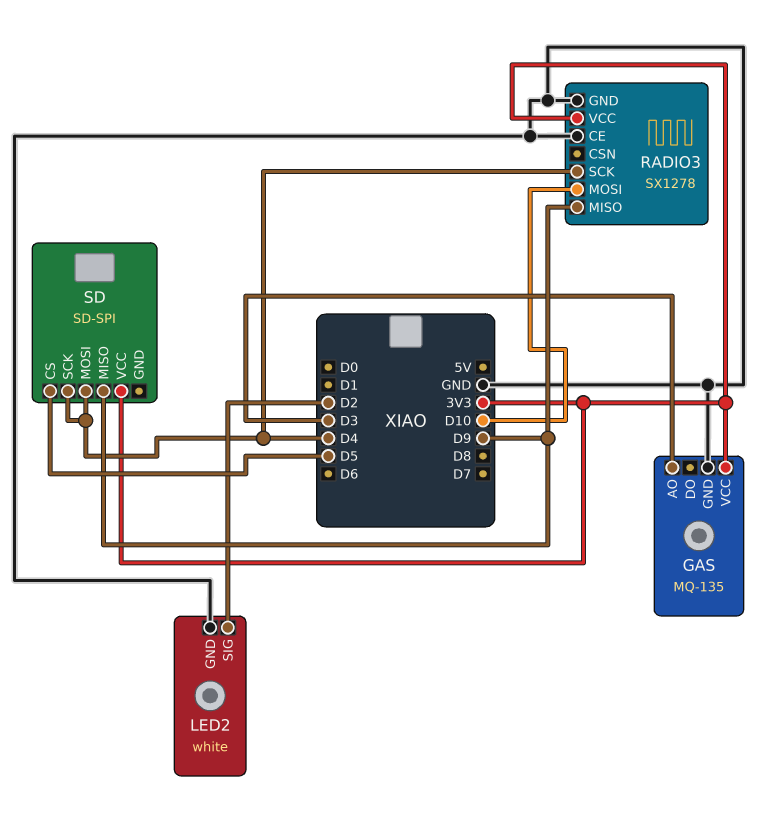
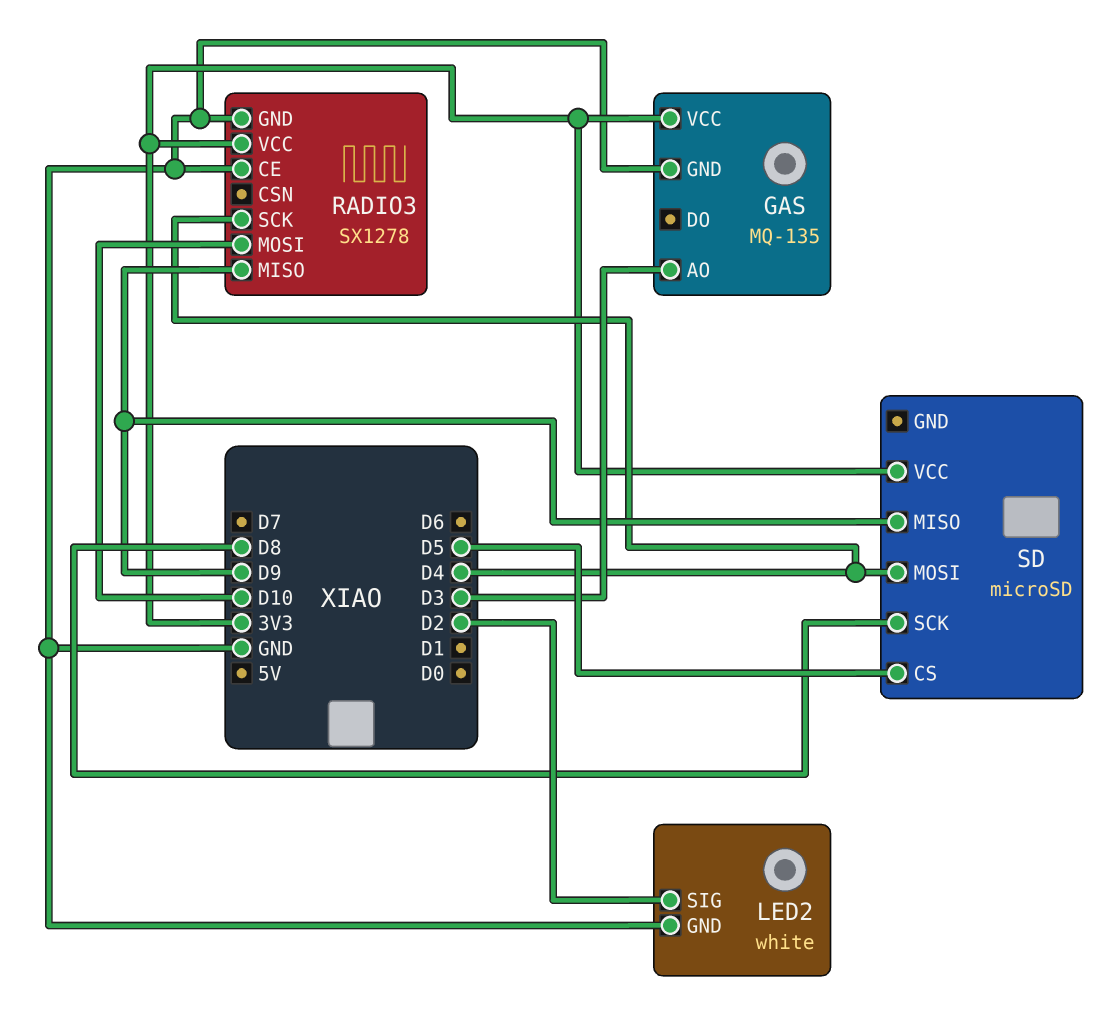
SD: SD-SPI -> microSD
SD pin SCK: D4 -> D8

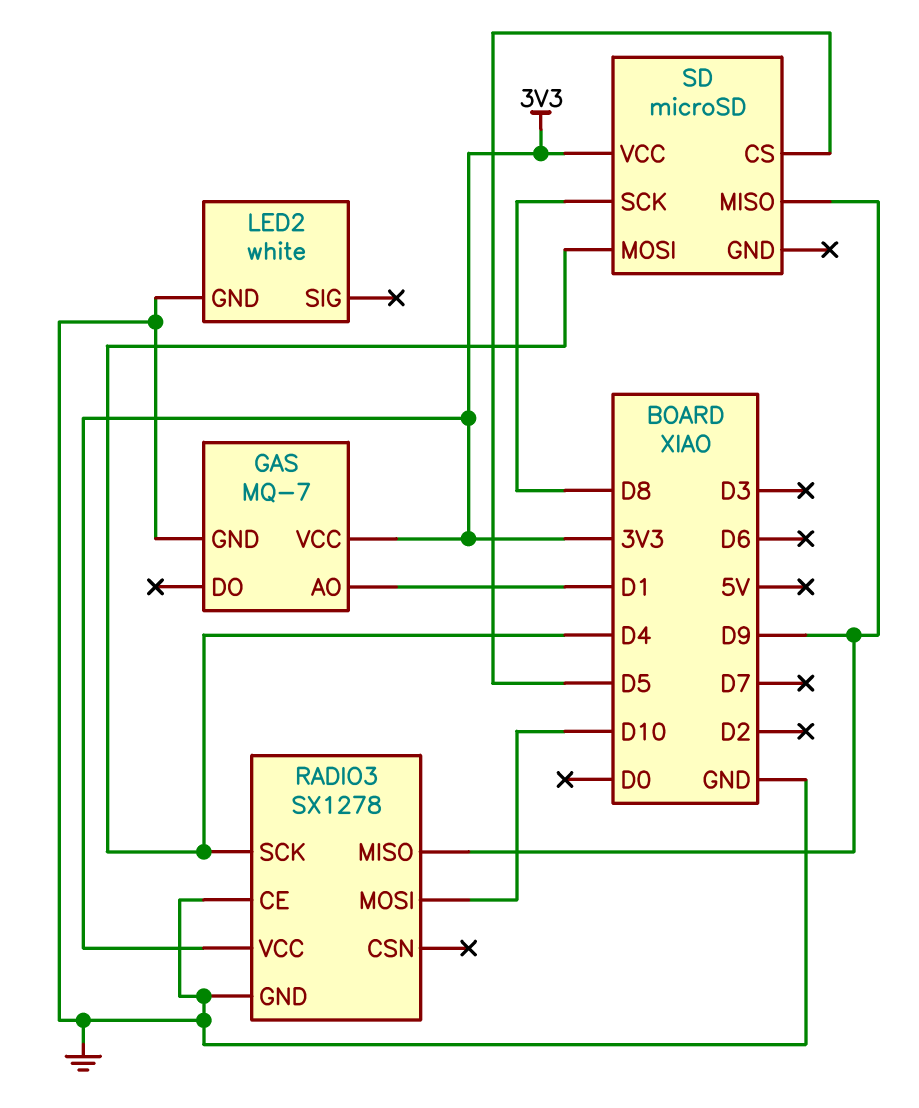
GAS: MQ-135 -> MQ-7
GAS pin AO: D3 -> D1
LED2 pin SIG: D2 -> none

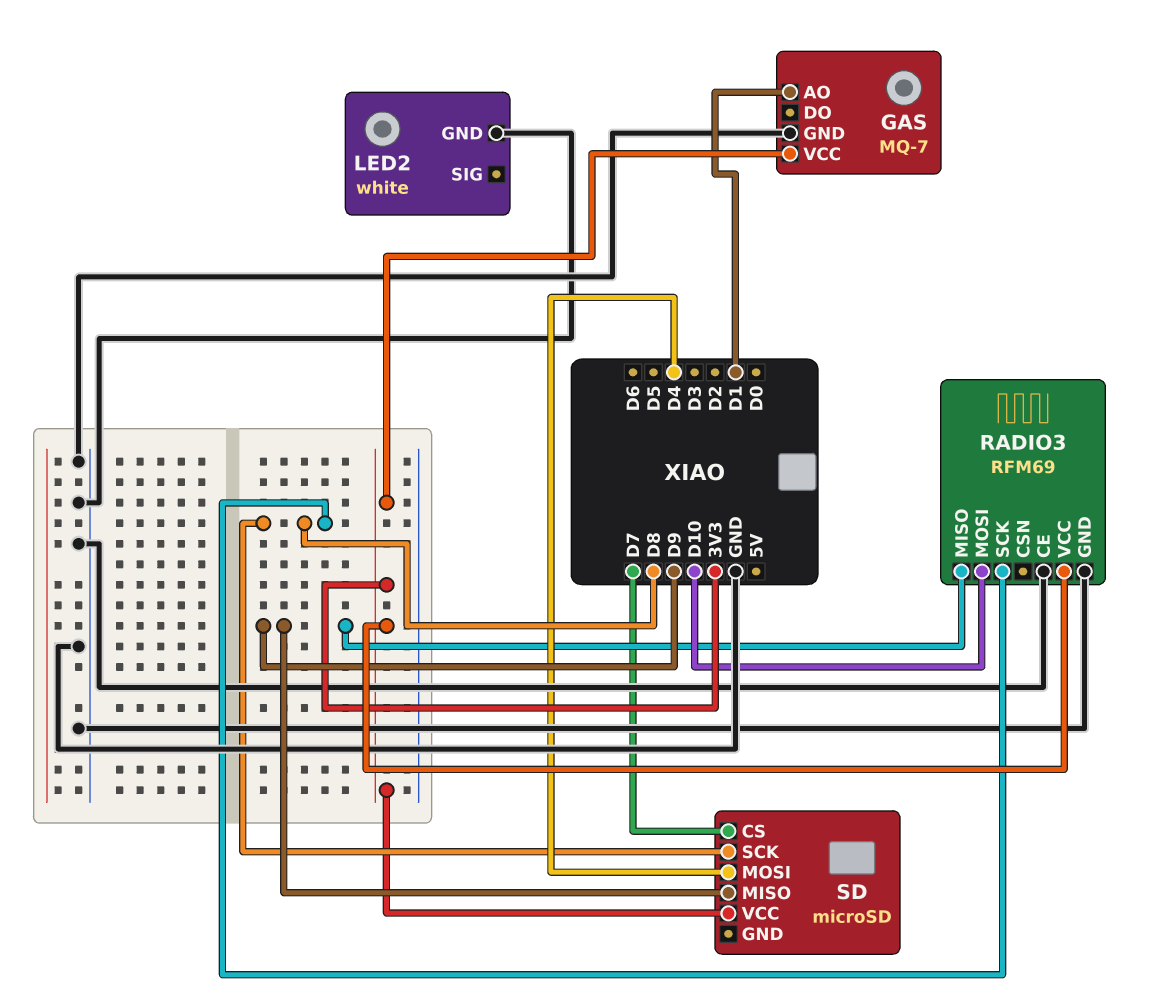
RADIO3: SX1278 -> RFM69
RADIO3 pin SCK: D4 -> D8
SD pin CS: D5 -> D7

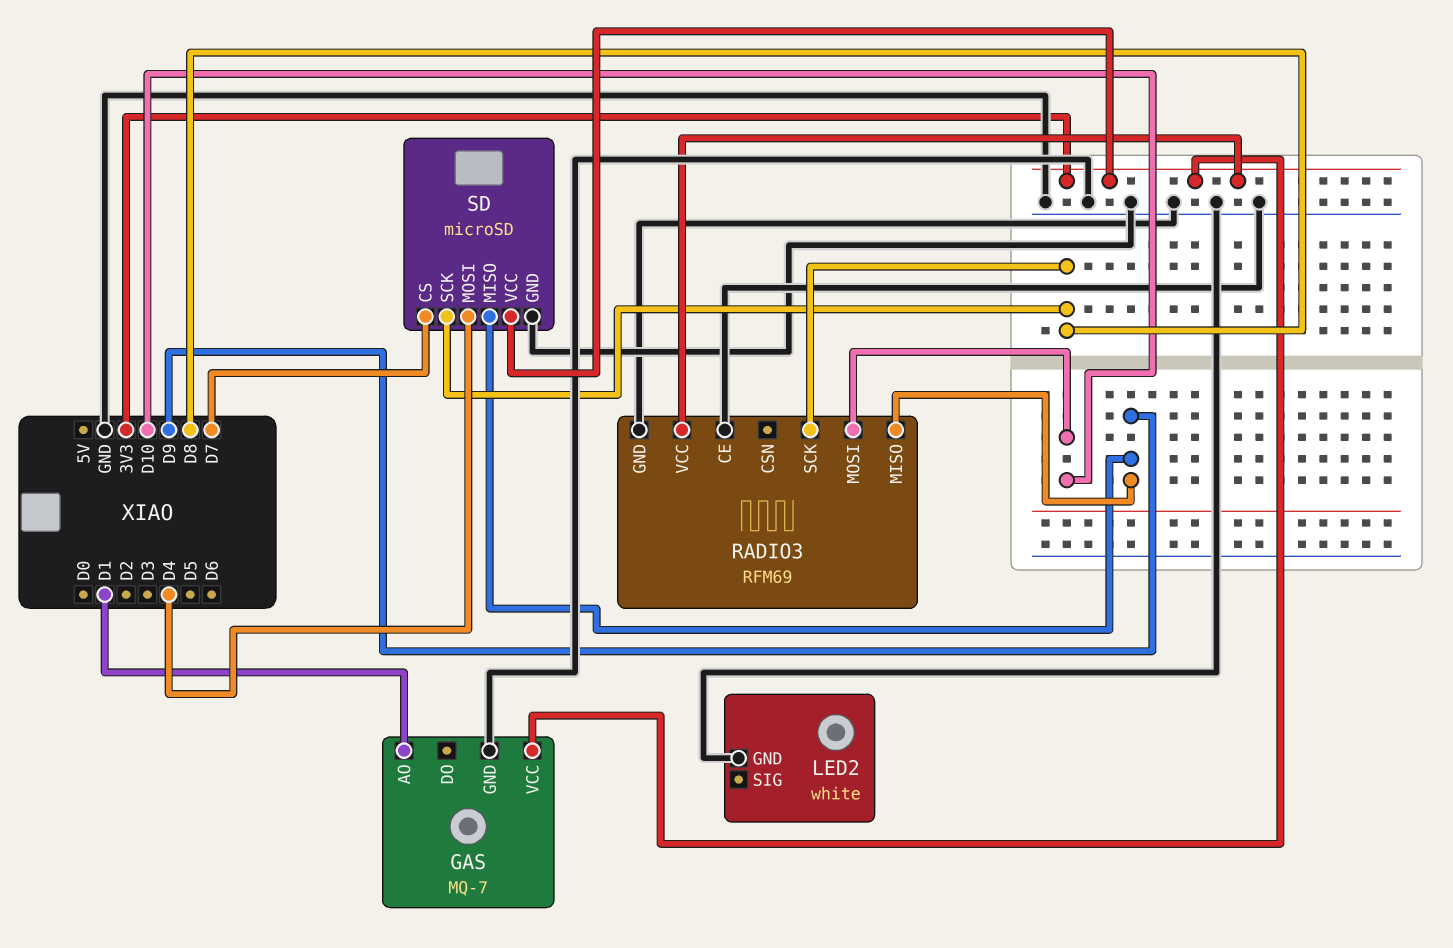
SD pin GND: none -> GND

